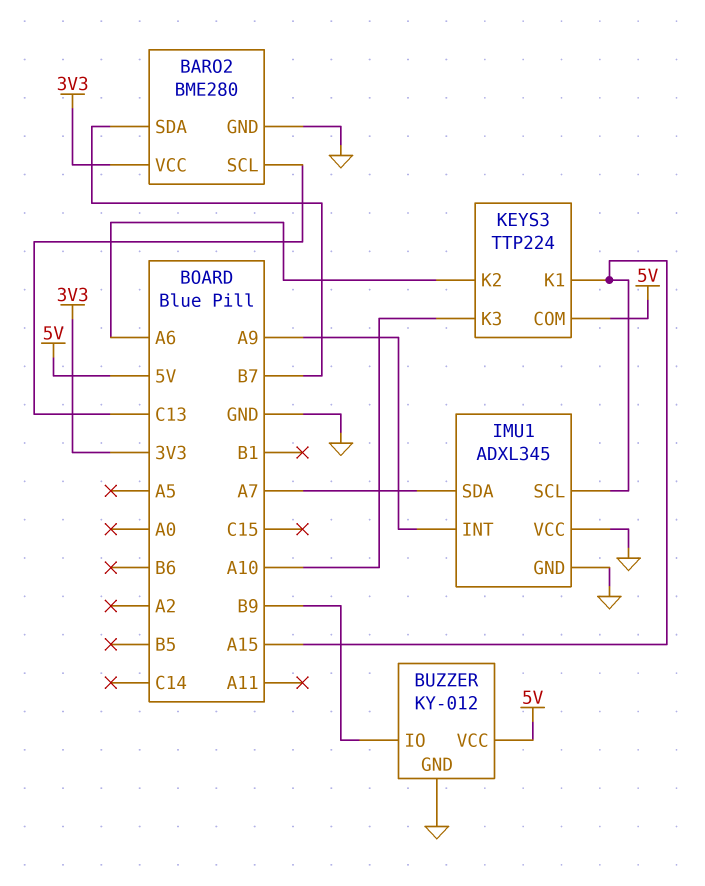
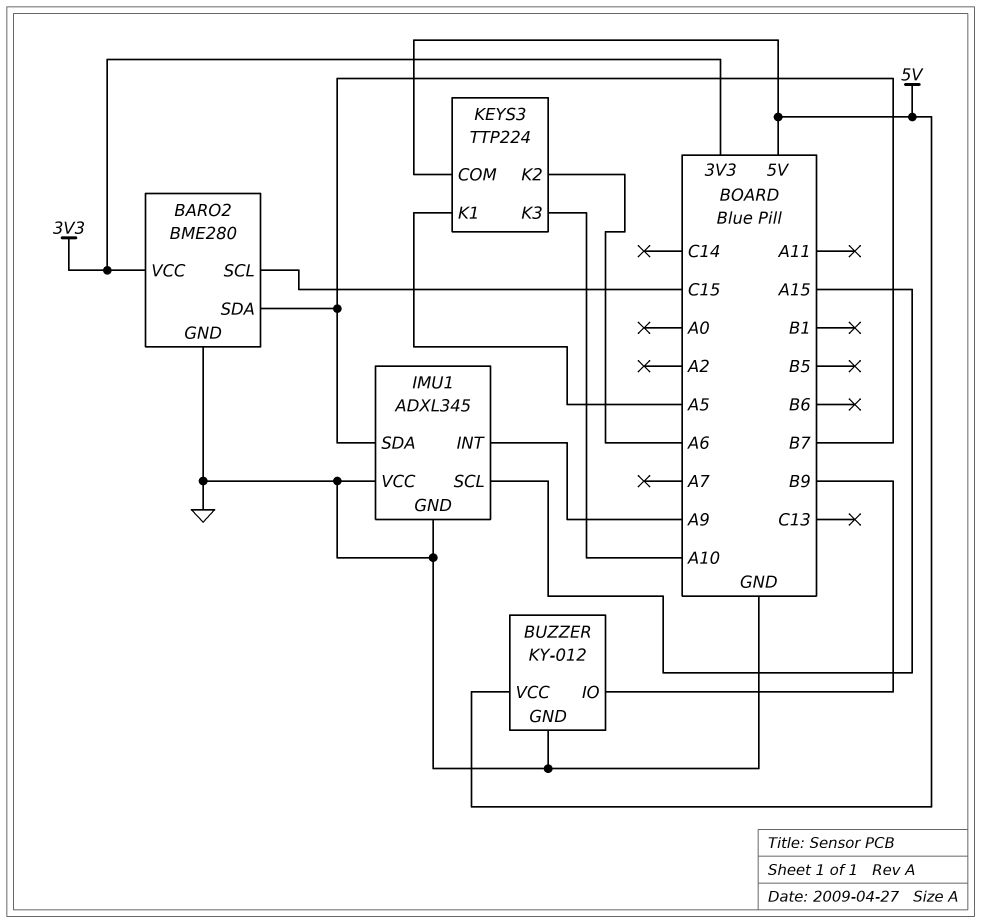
BARO2 pin SCL: C13 -> C15
IMU1 pin SDA: A7 -> B7
KEYS3 pin K1: A15 -> A5

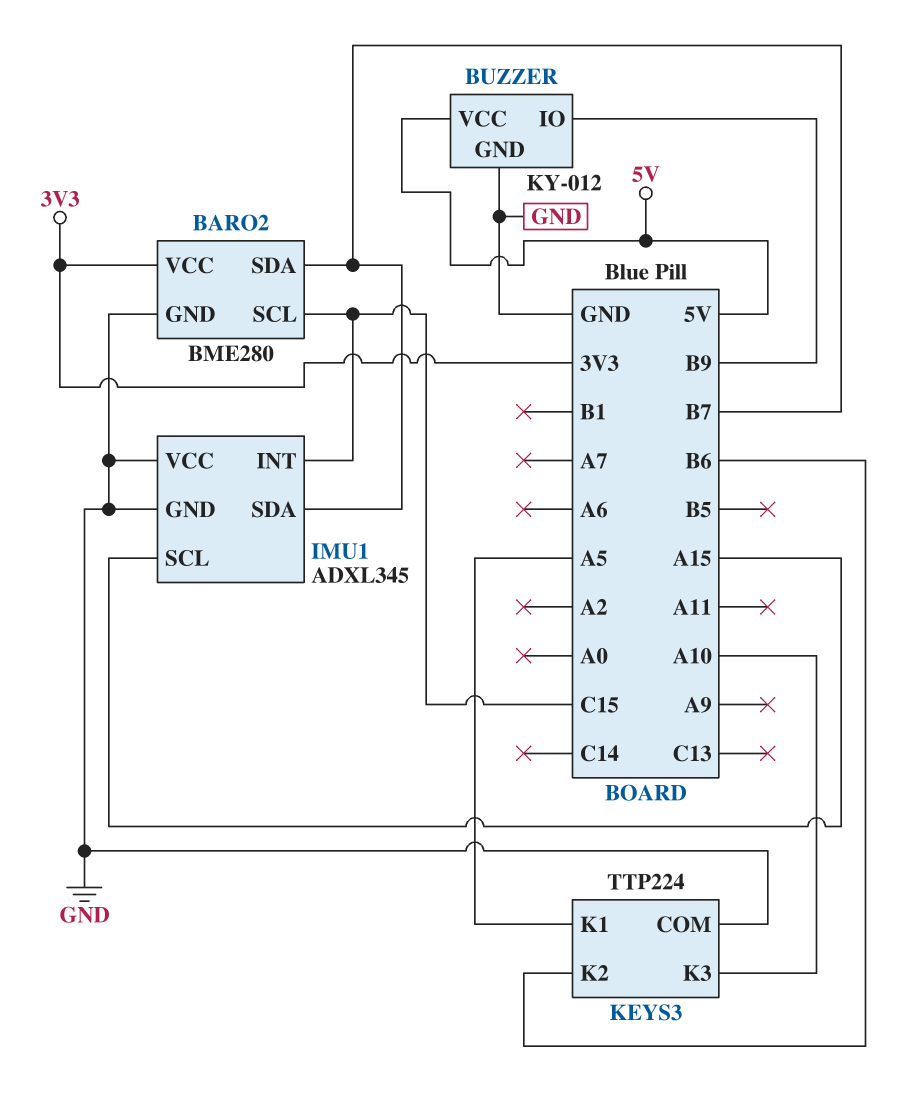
IMU1 pin INT: A9 -> C15
KEYS3 pin COM: 5V -> GND
KEYS3 pin K2: A6 -> B6

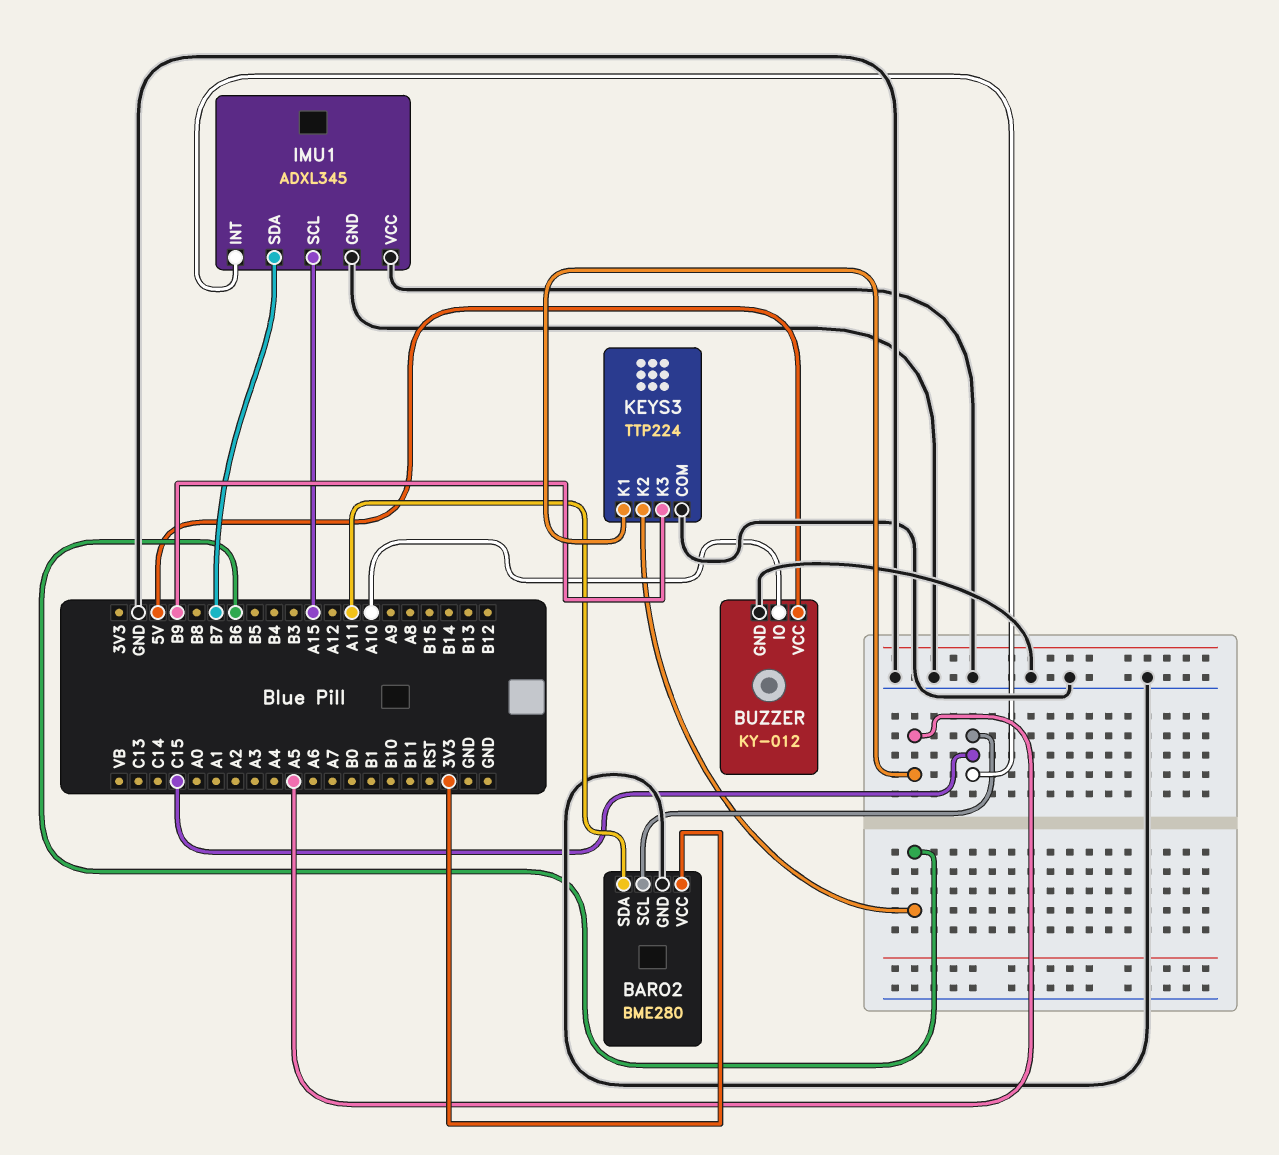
BARO2 pin SDA: B7 -> A11
BUZZER pin IO: B9 -> A10
KEYS3 pin K3: A10 -> B9

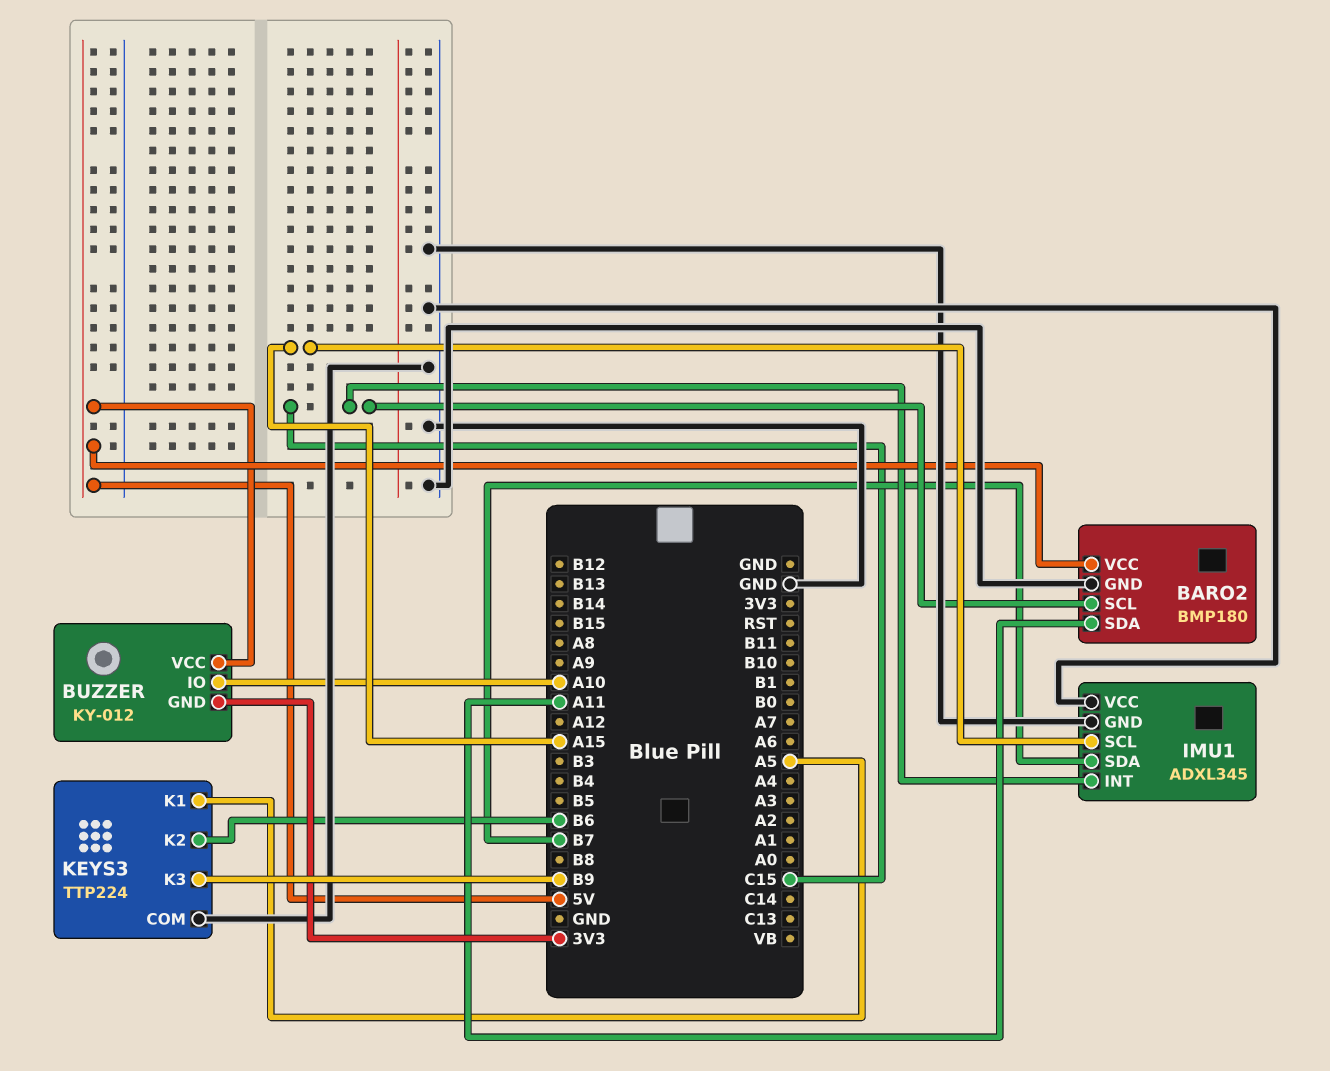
BARO2: BME280 -> BMP180
BARO2 pin VCC: 3V3 -> 5V
BUZZER pin GND: GND -> 3V3

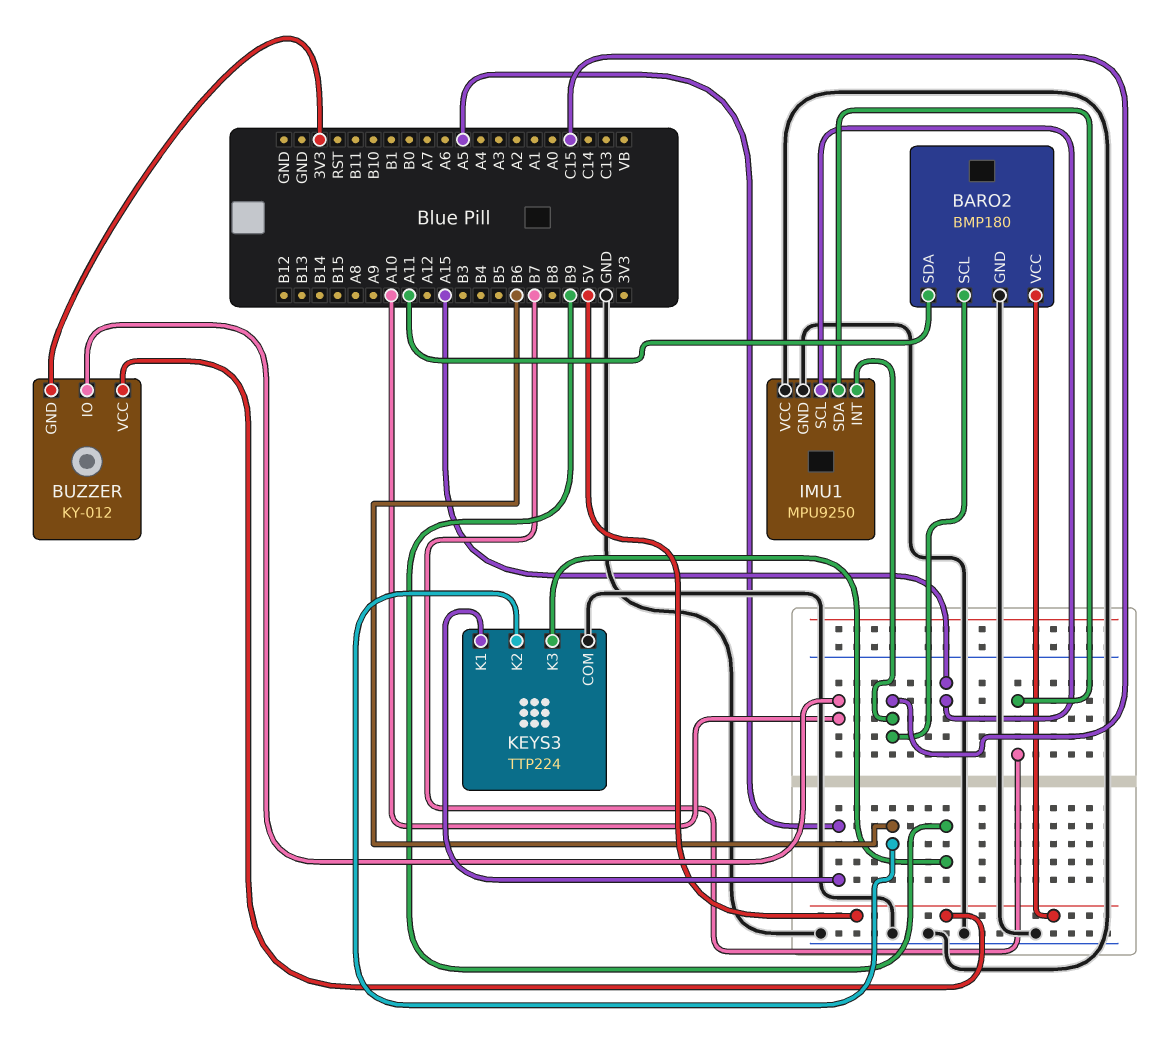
IMU1: ADXL345 -> MPU9250

